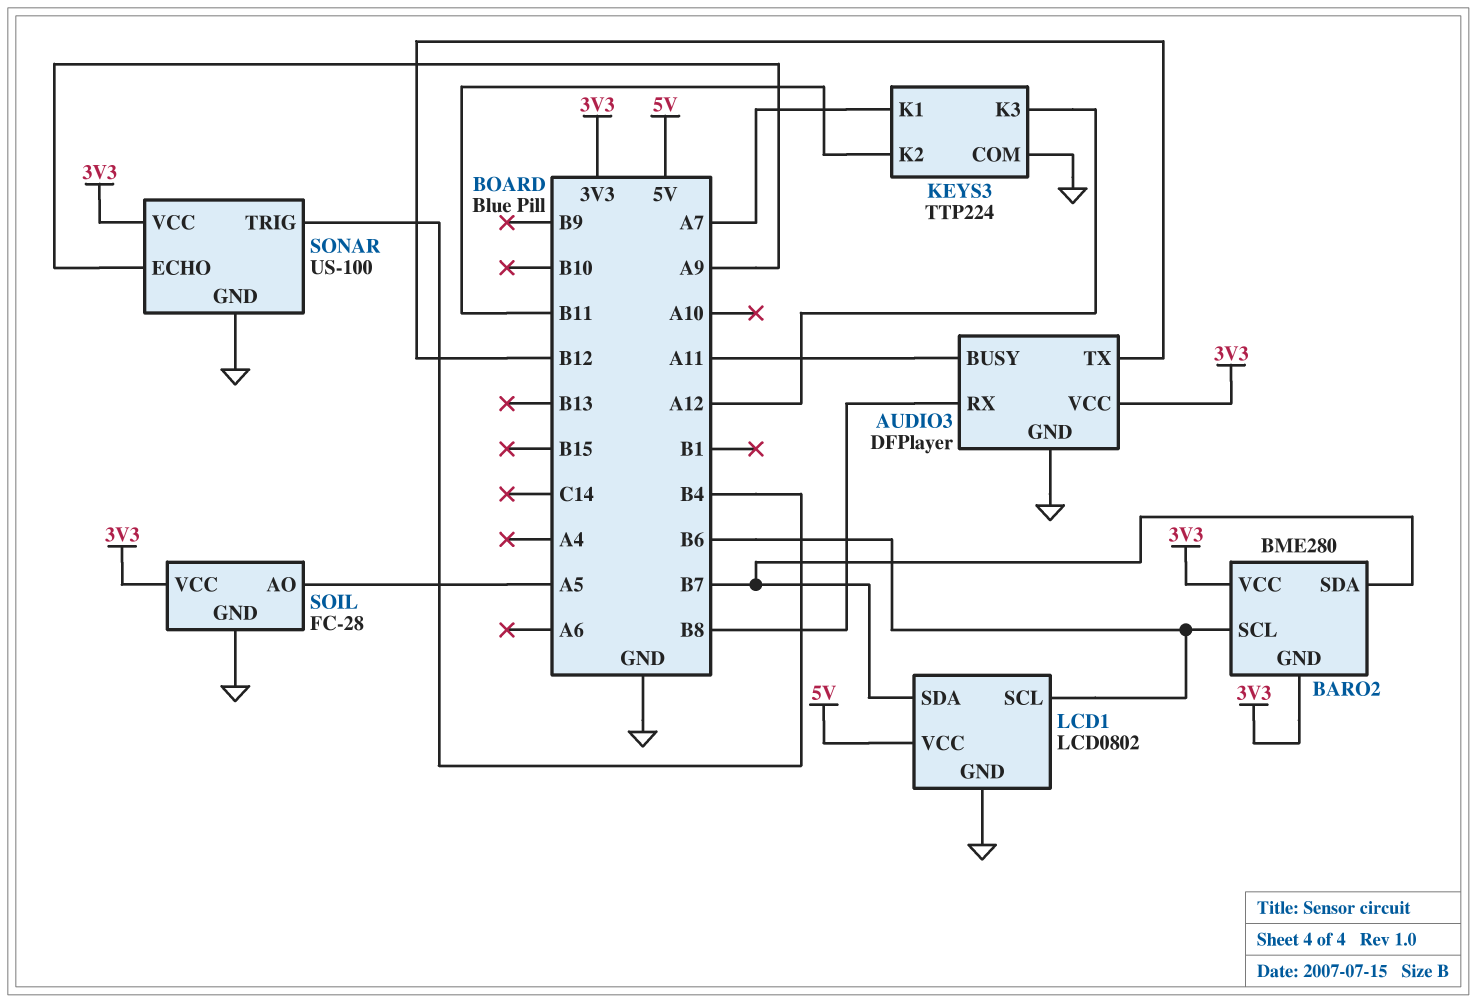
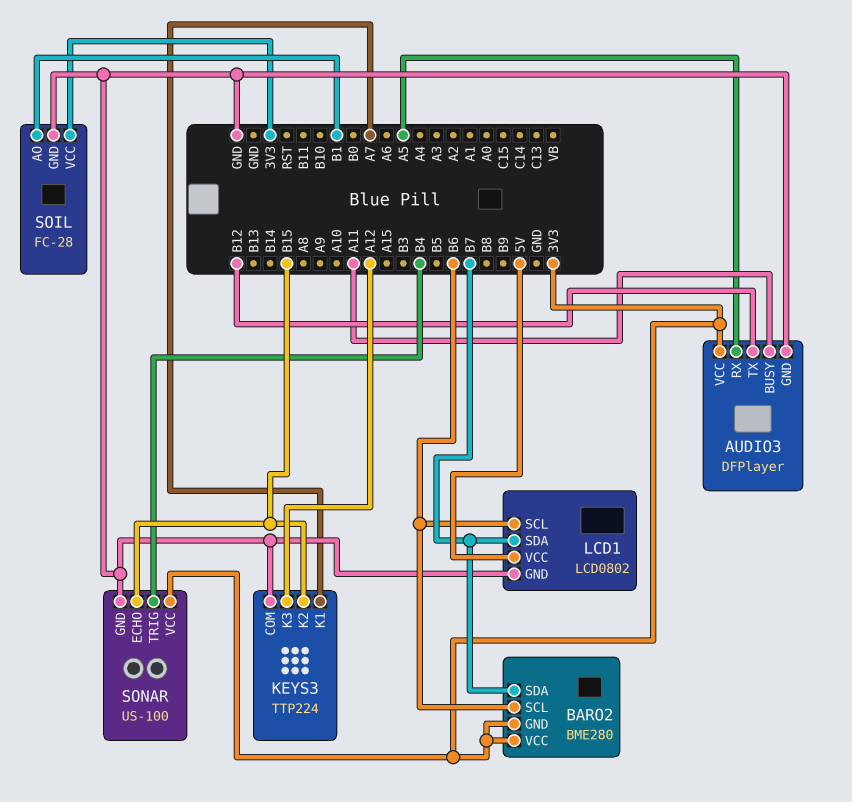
AUDIO3 pin RX: B8 -> A5
KEYS3 pin K2: B11 -> B15
SOIL pin AO: A5 -> B1
SONAR pin ECHO: A9 -> B15

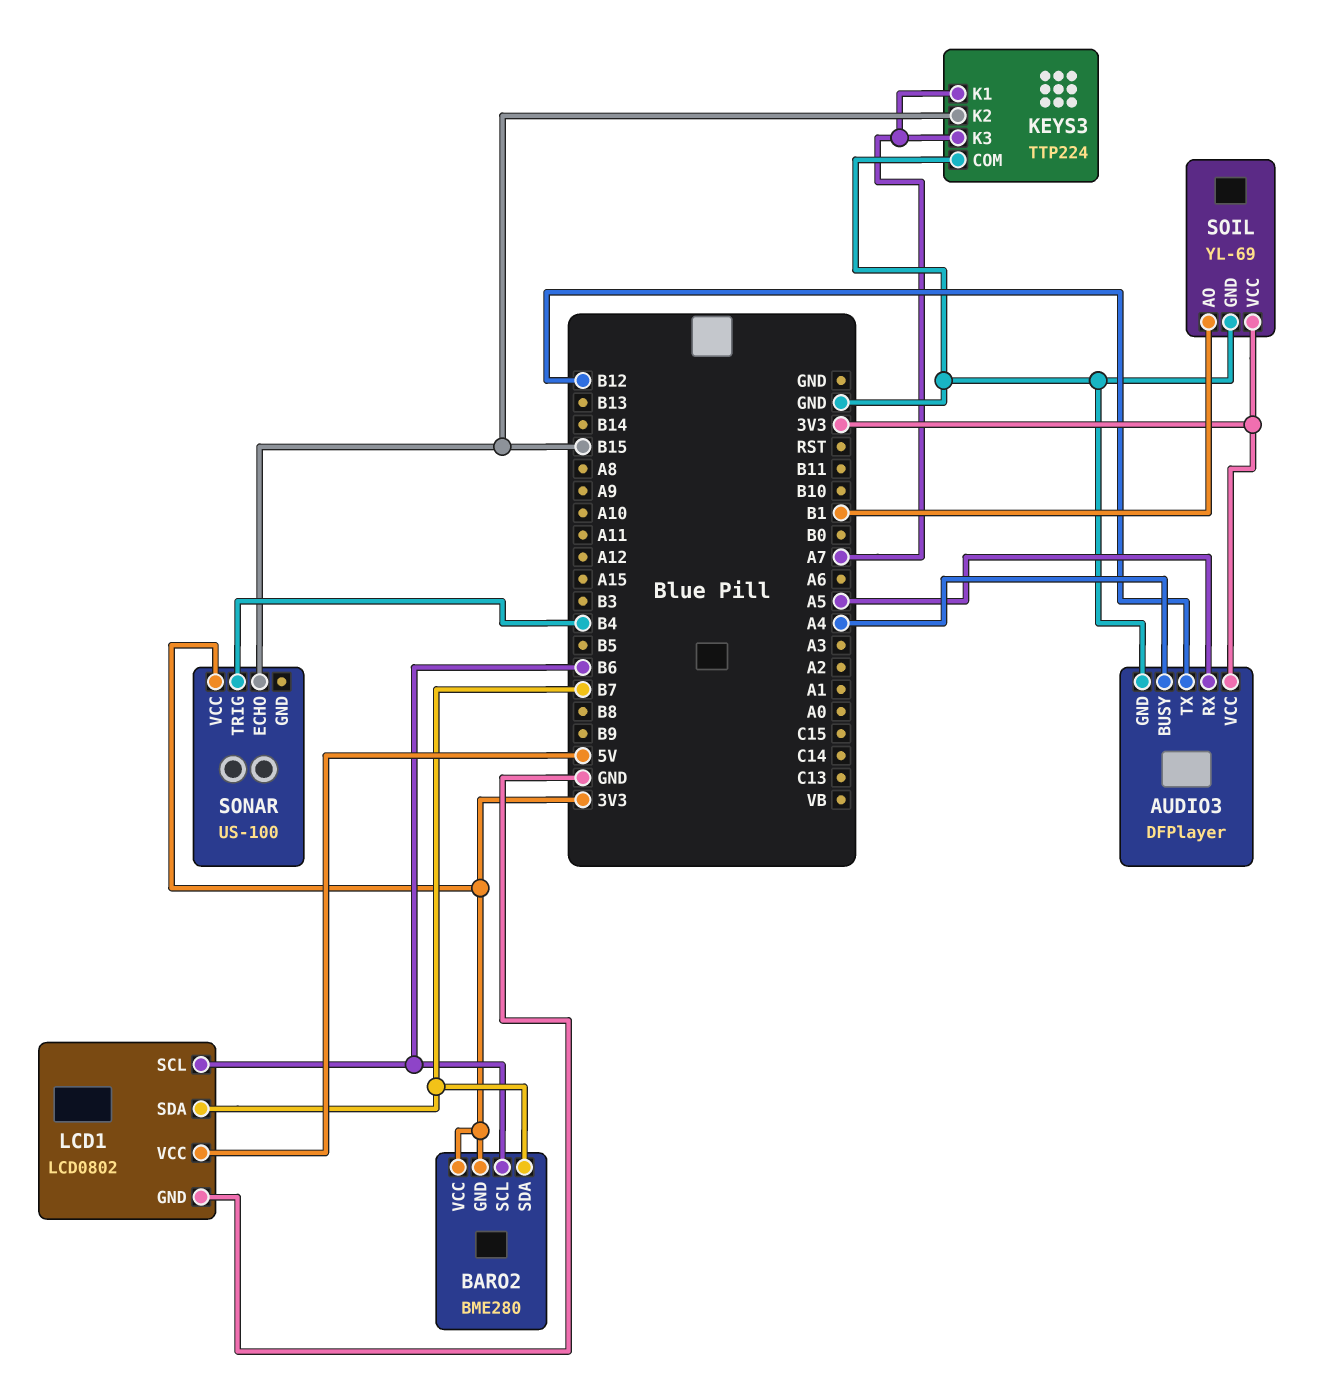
AUDIO3 pin BUSY: A11 -> A4
KEYS3 pin K3: A12 -> A7
SOIL: FC-28 -> YL-69
SONAR pin GND: GND -> none

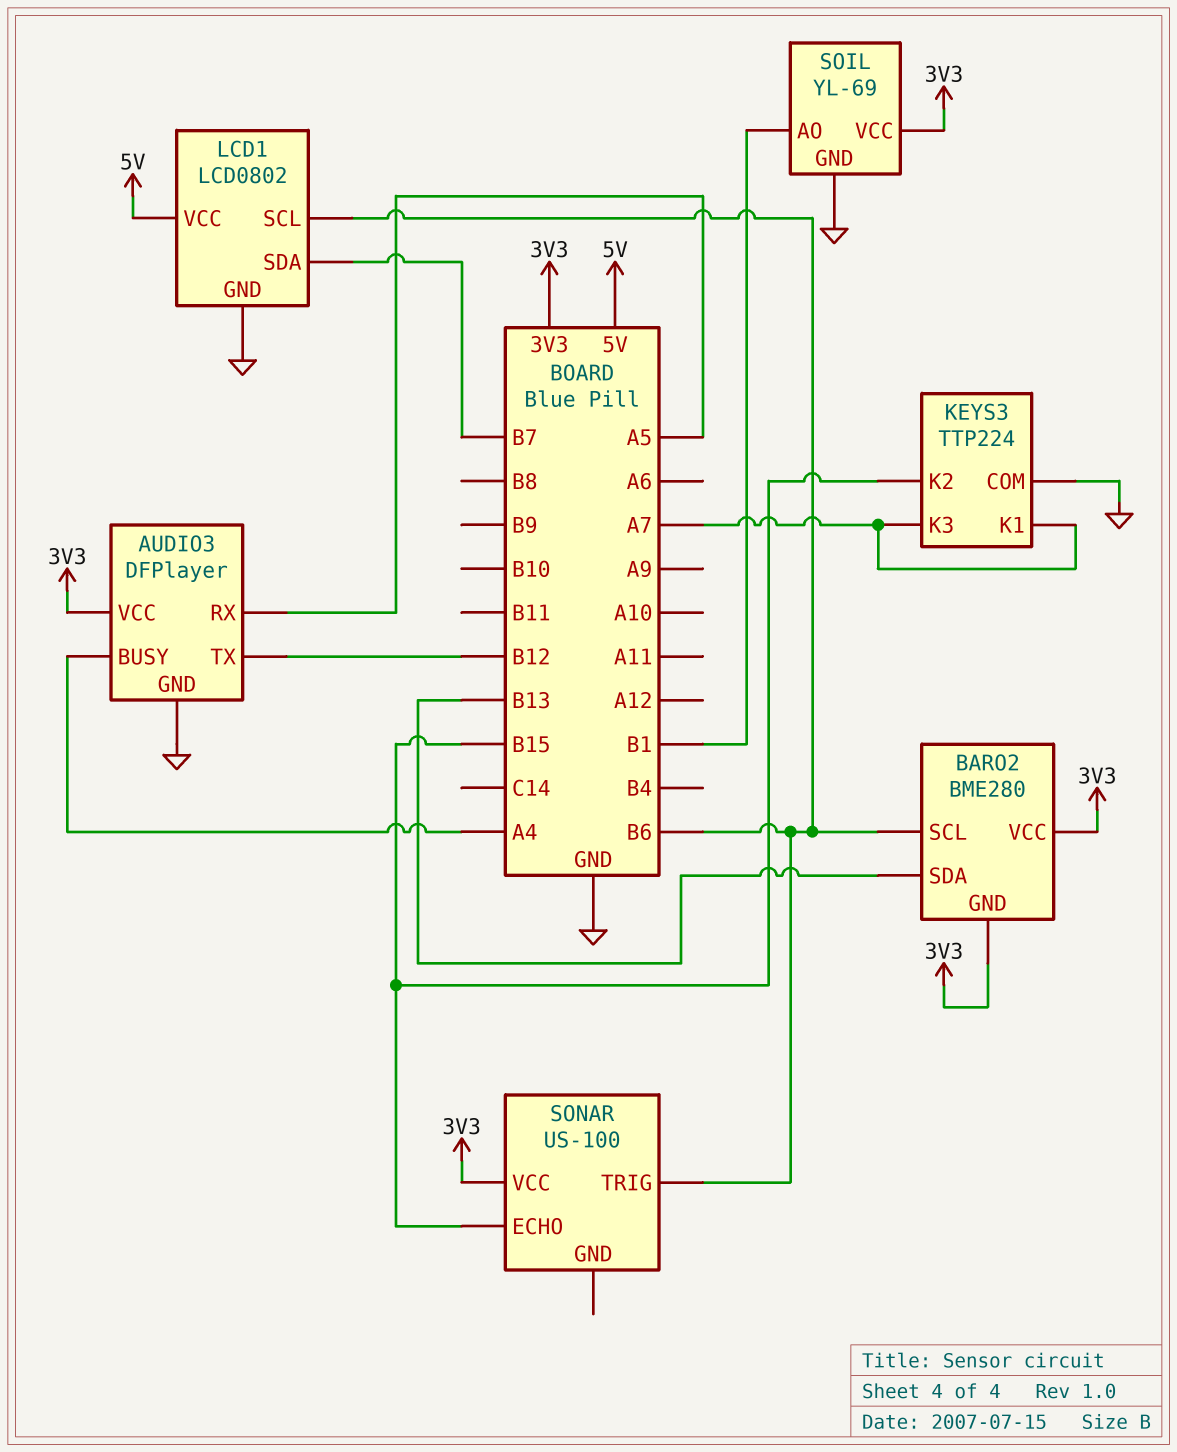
BARO2 pin SDA: B7 -> B13
SONAR pin TRIG: B4 -> B6

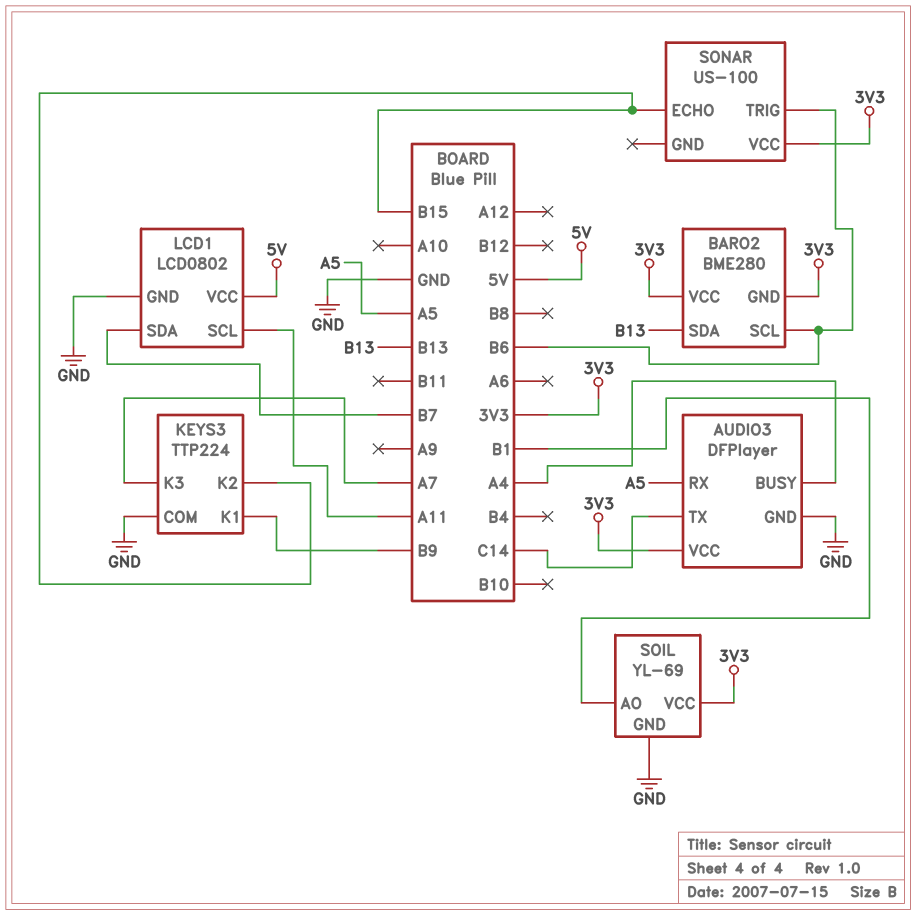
AUDIO3 pin TX: B12 -> C14
KEYS3 pin K1: A7 -> B9
LCD1 pin SCL: B6 -> A11

